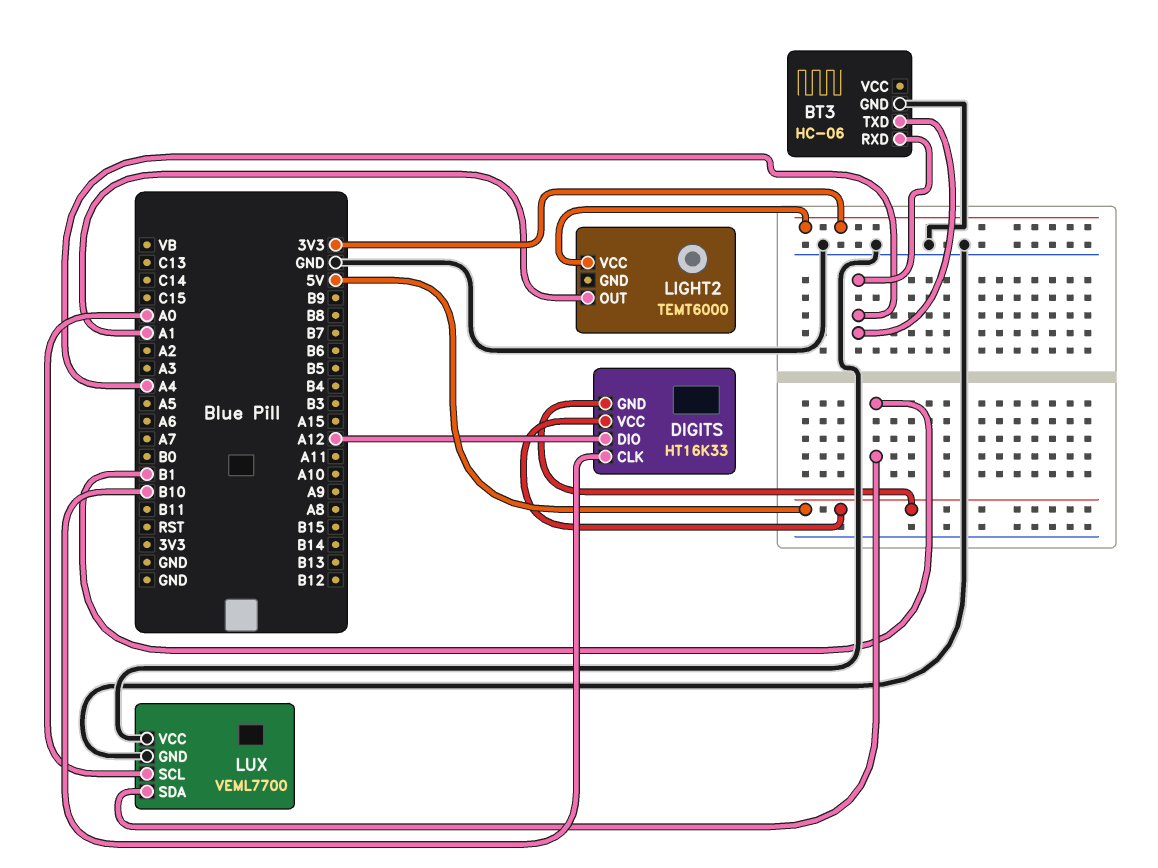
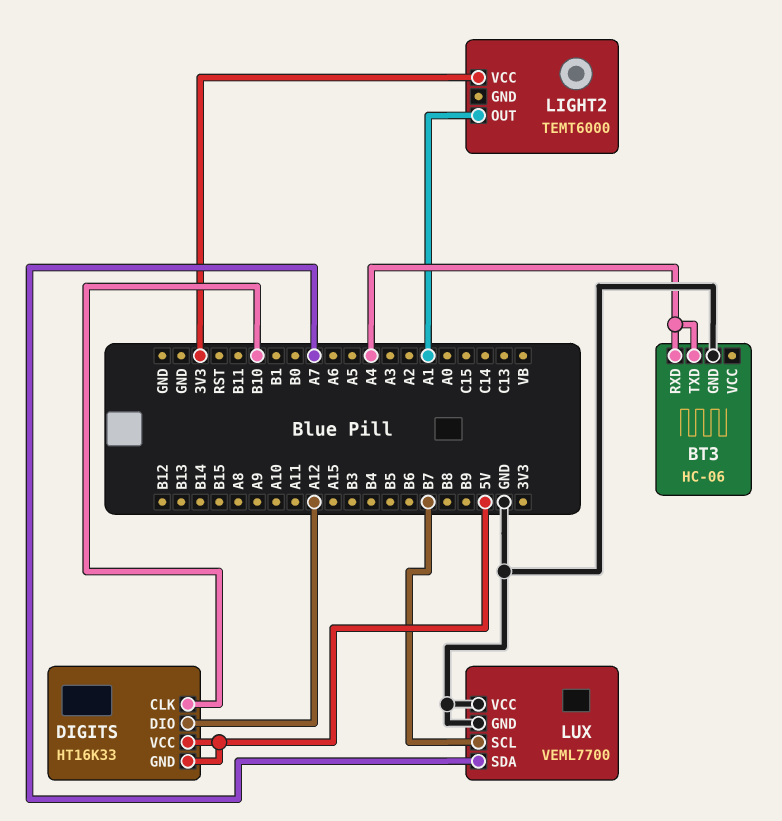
LUX pin SCL: A0 -> B7
LUX pin SDA: B1 -> A7

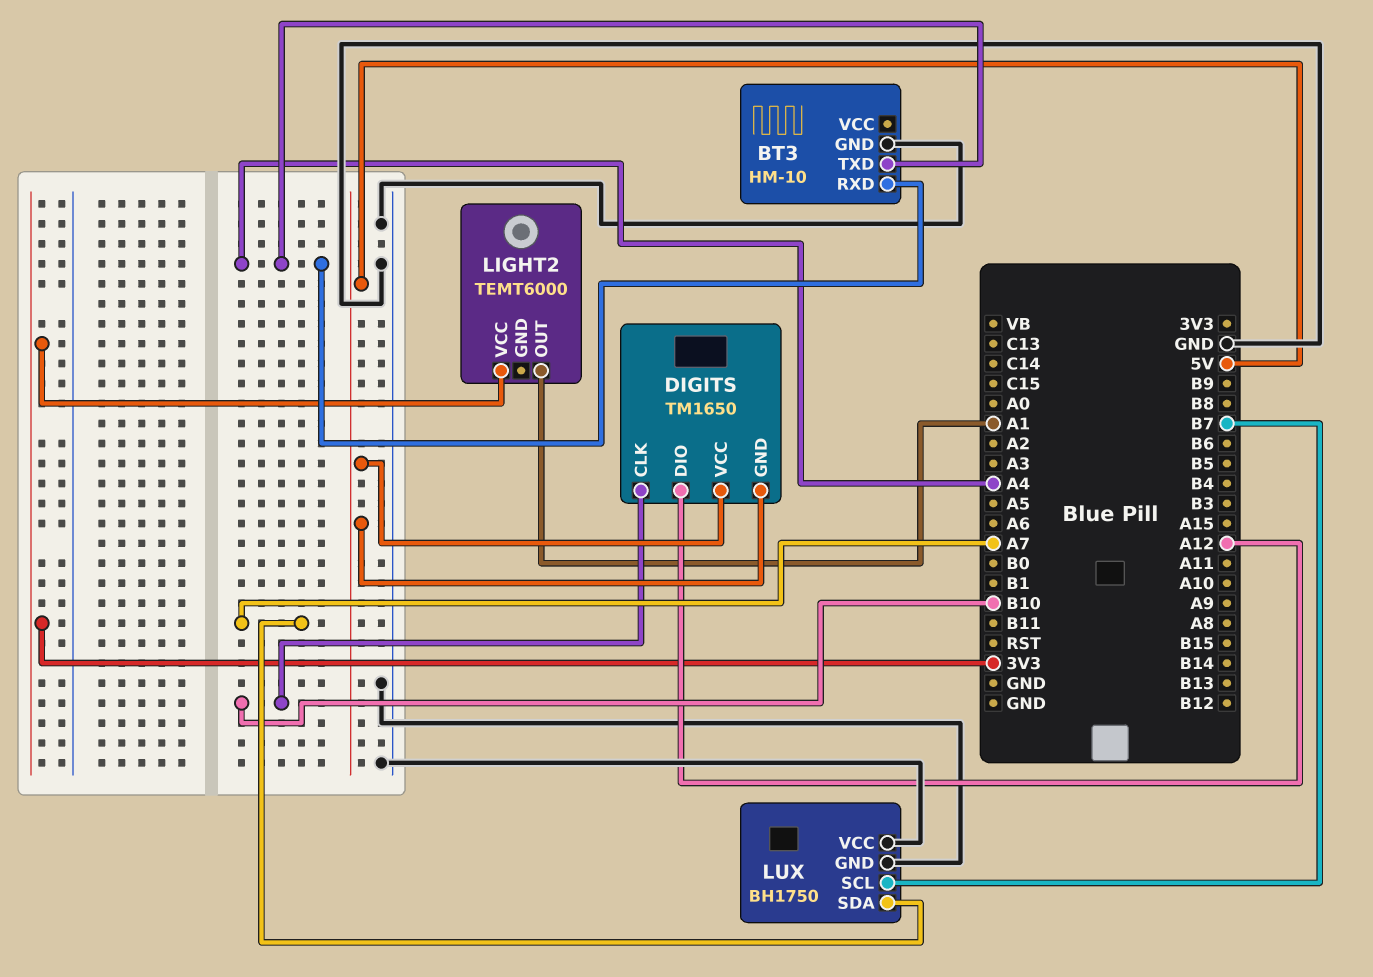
BT3: HC-06 -> HM-10
DIGITS: HT16K33 -> TM1650
LUX: VEML7700 -> BH1750

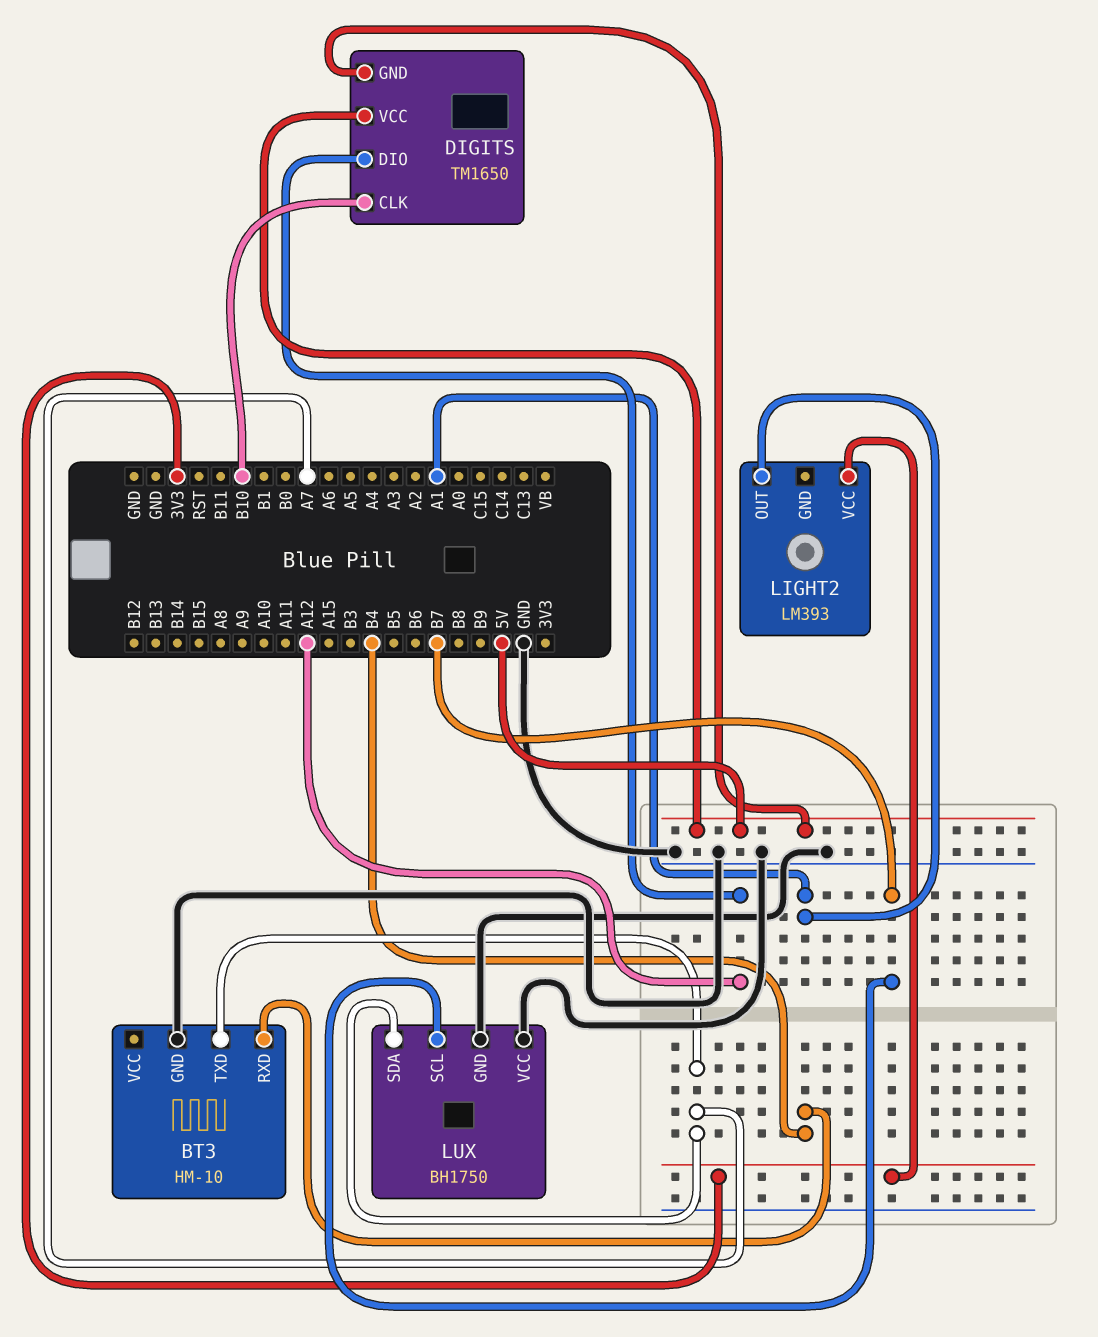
BT3 pin RXD: A4 -> B4
BT3 pin TXD: A4 -> A7
LIGHT2: TEMT6000 -> LM393

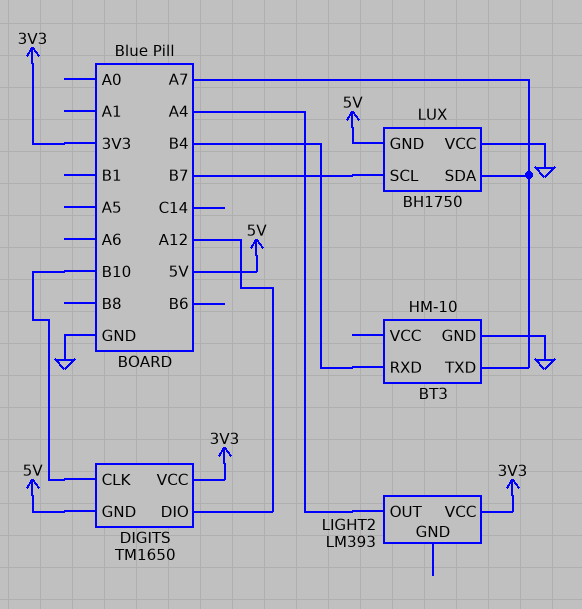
DIGITS pin VCC: 5V -> 3V3
LIGHT2 pin OUT: A1 -> A4
LUX pin GND: GND -> 5V

